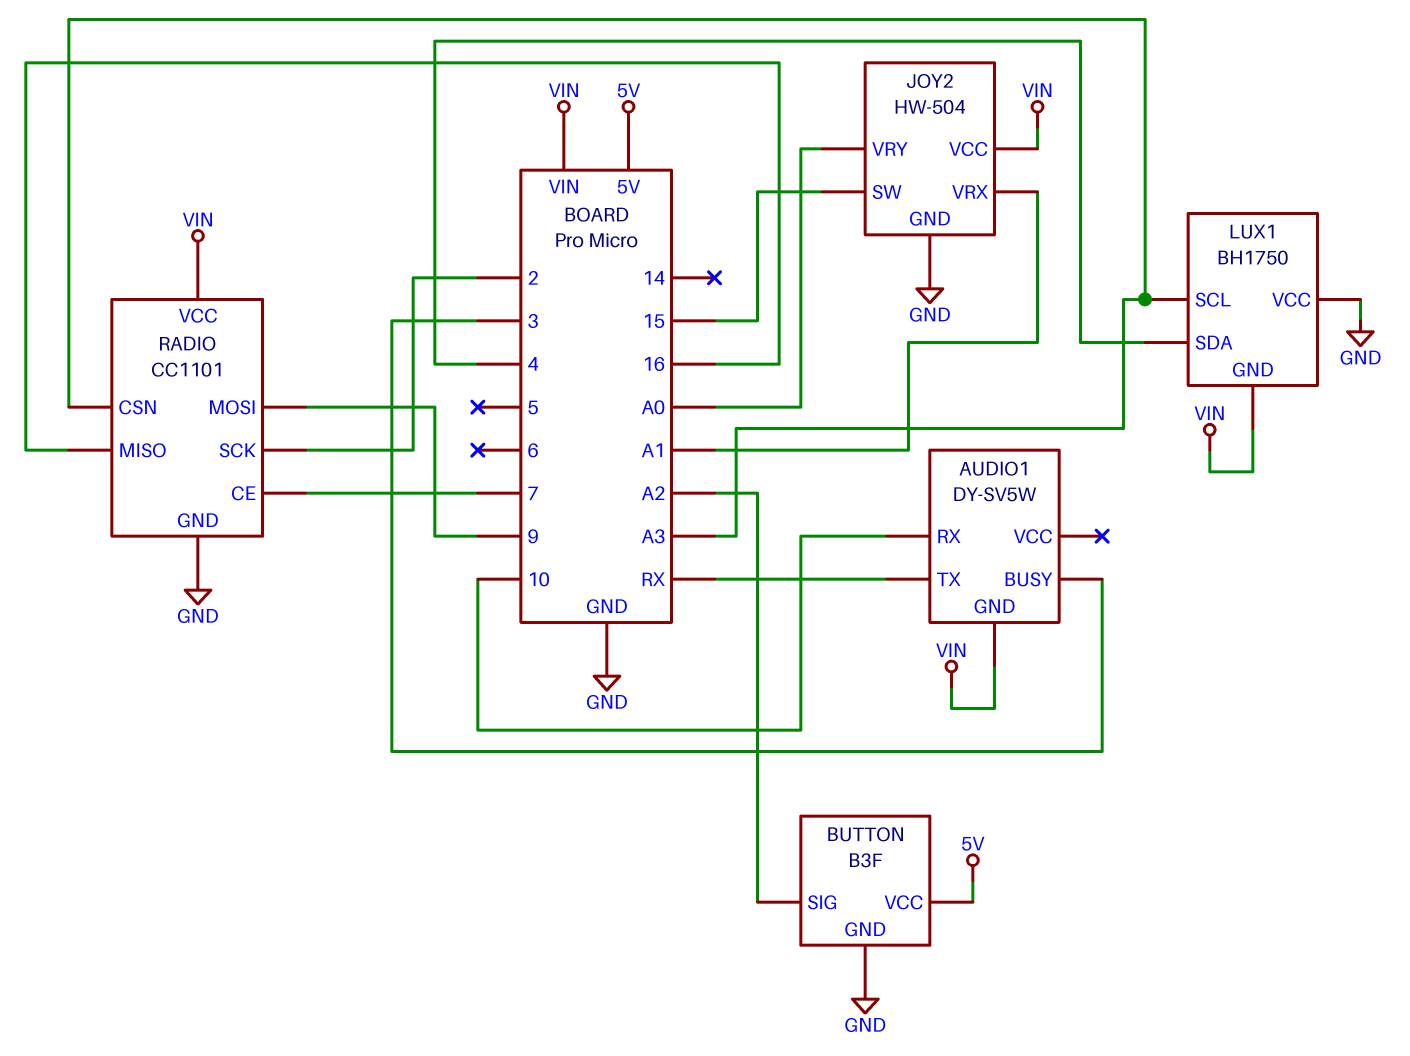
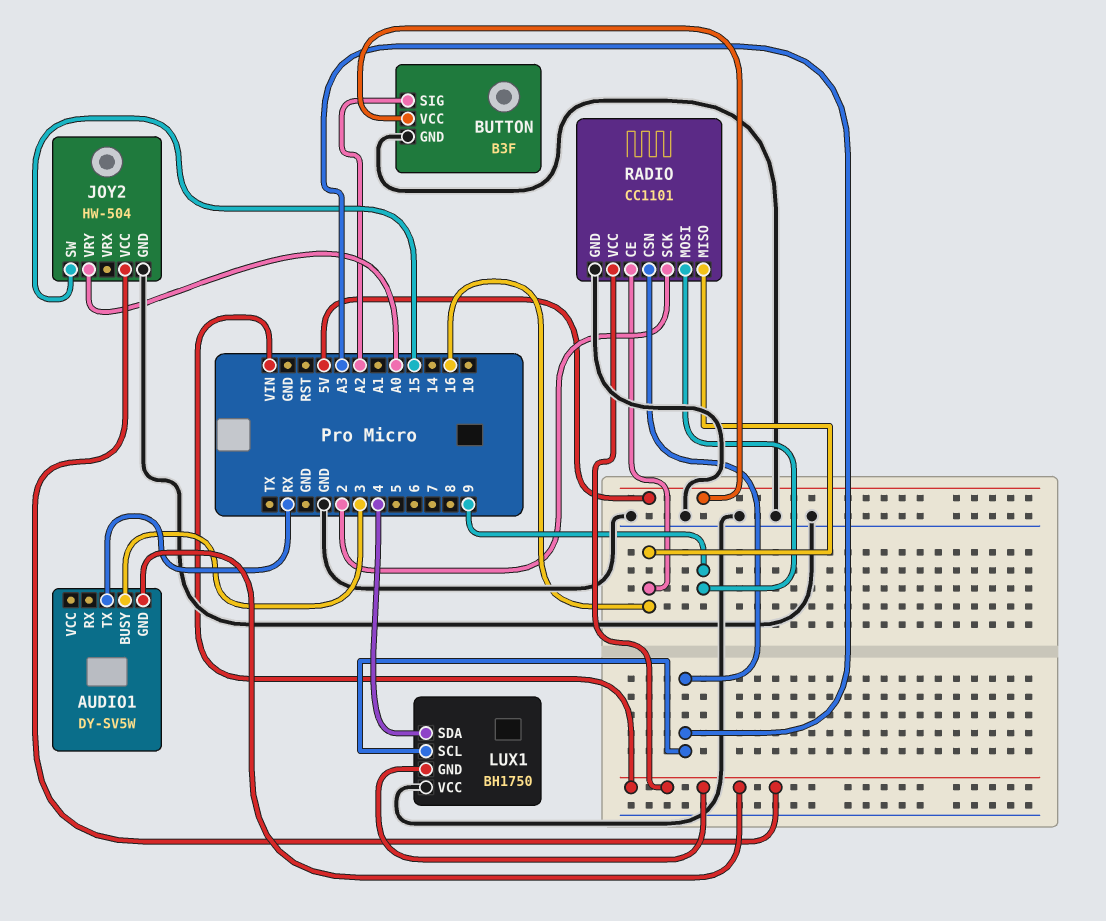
AUDIO1 pin RX: 10 -> none
JOY2 pin VRX: A1 -> none
RADIO pin CE: 7 -> 16

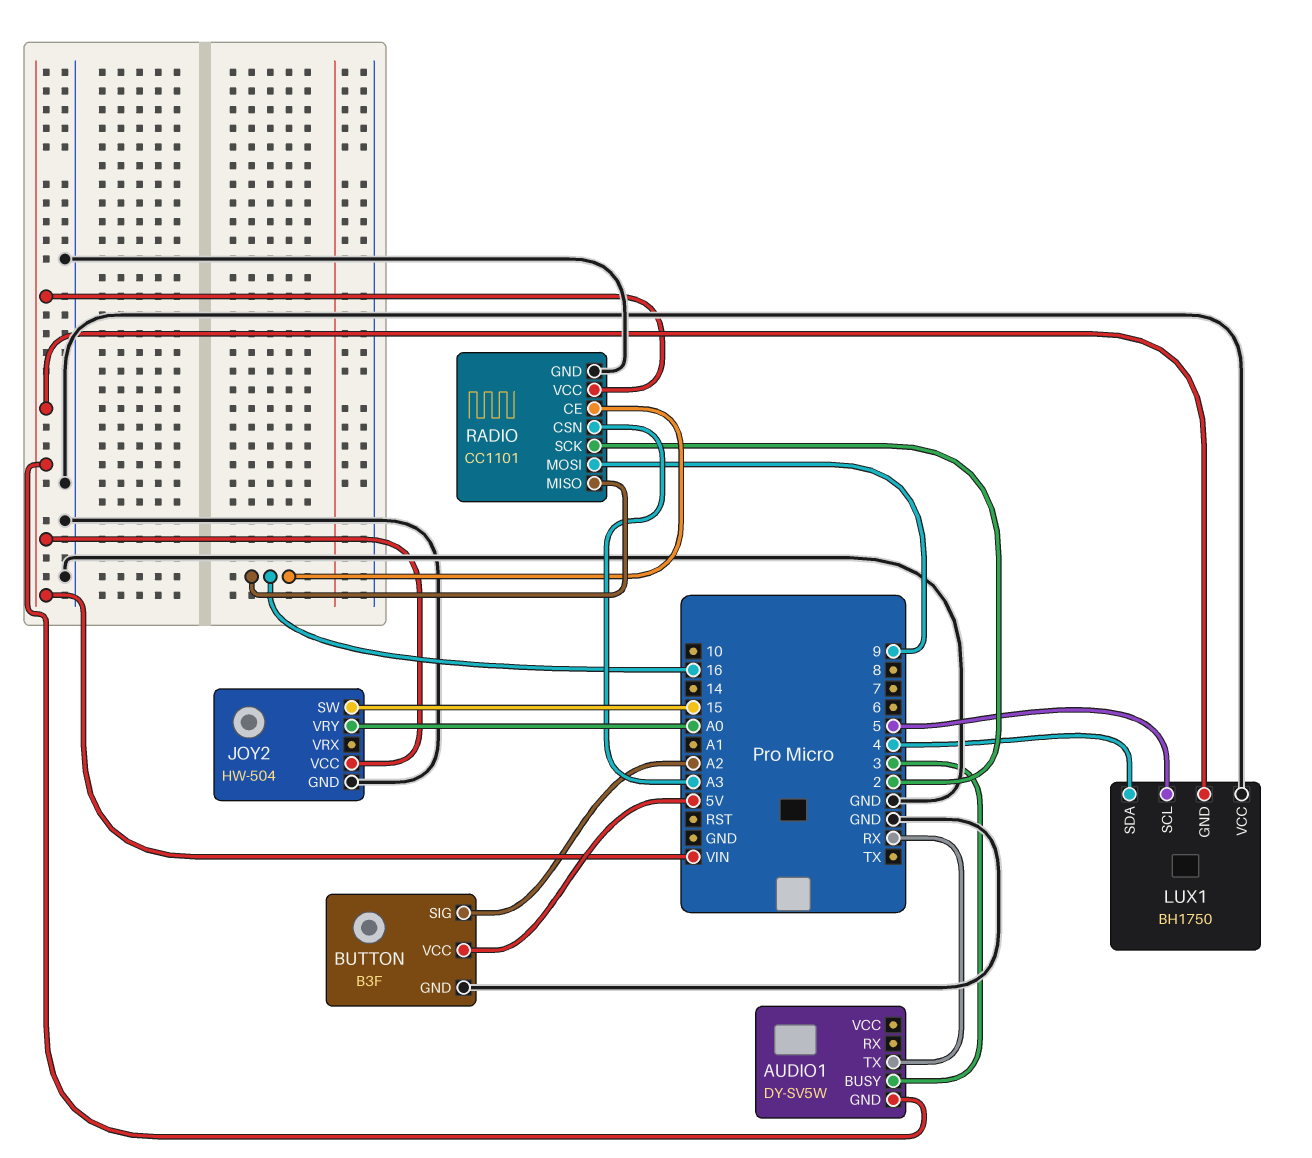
LUX1 pin SCL: A3 -> 5

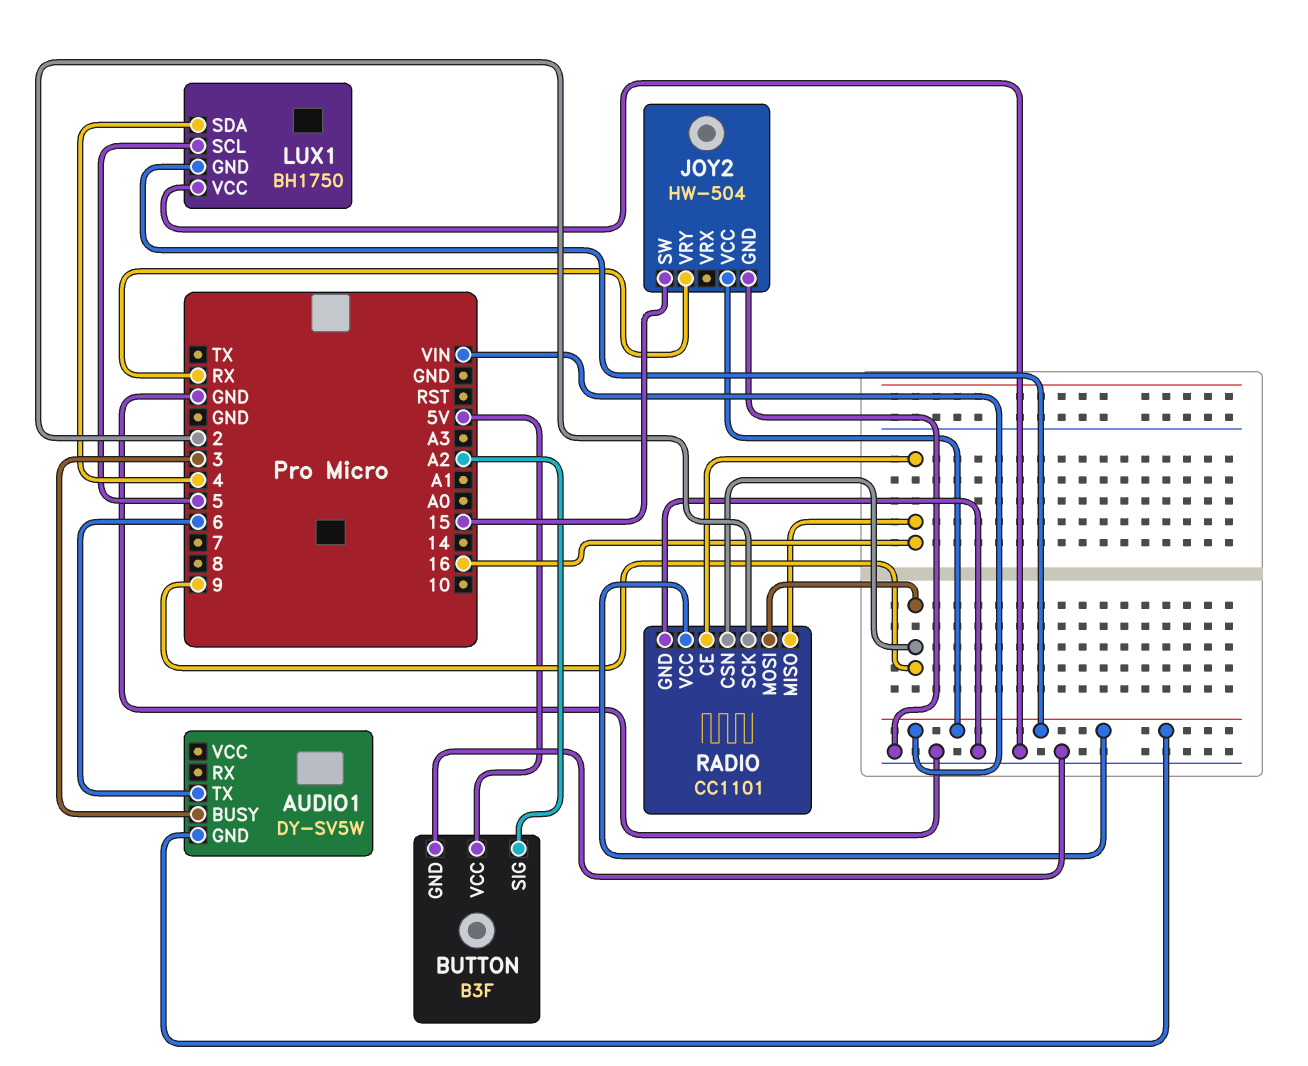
AUDIO1 pin TX: RX -> 6
JOY2 pin VRY: A0 -> RX
RADIO pin CSN: A3 -> 9

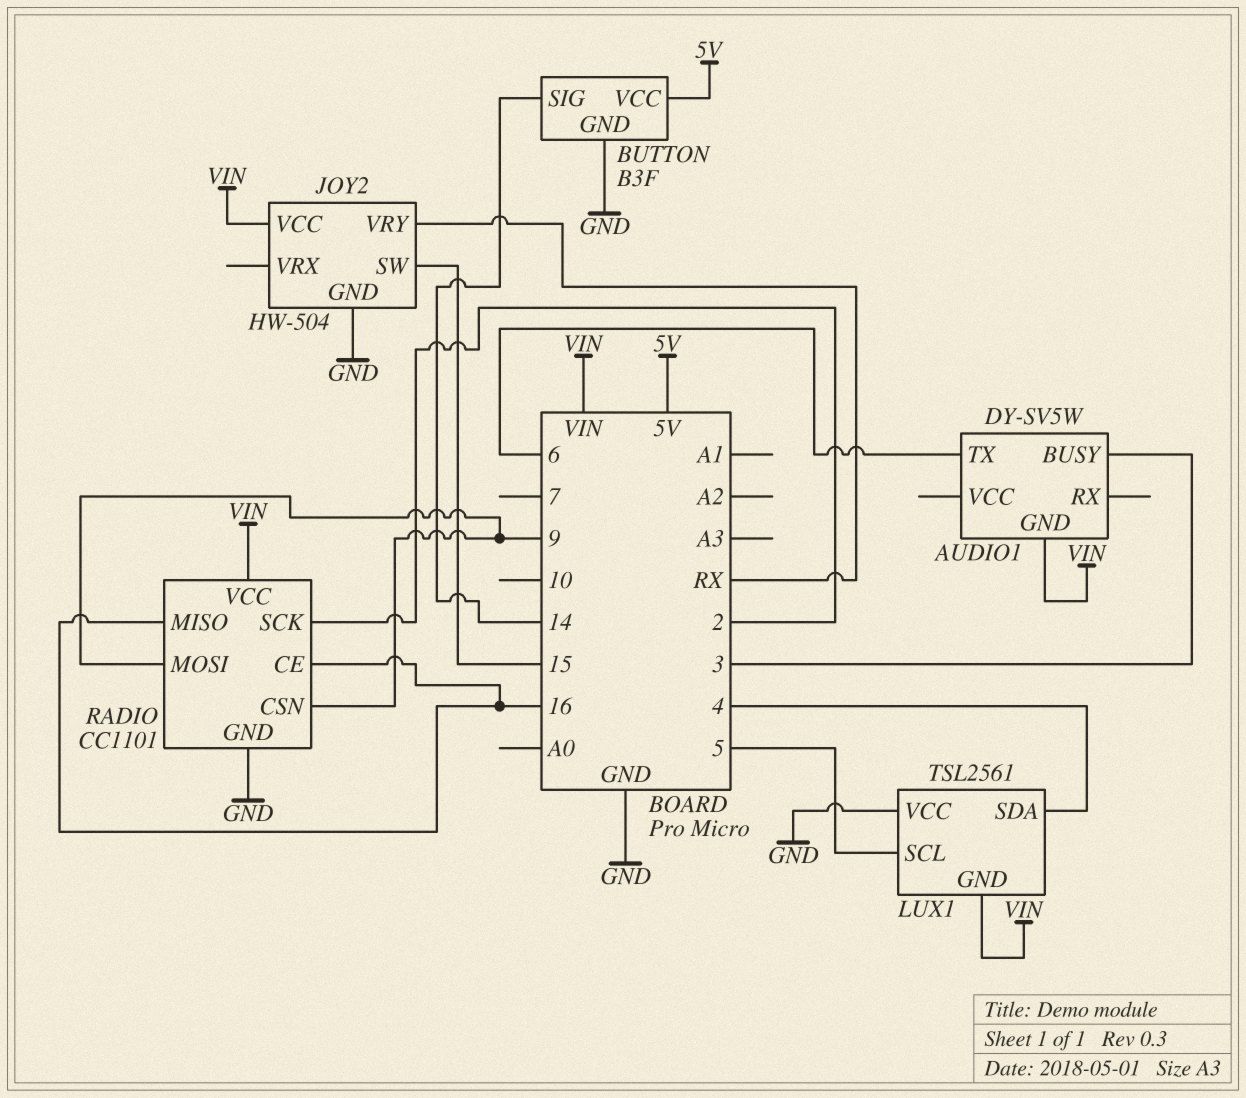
BUTTON pin SIG: A2 -> 14
LUX1: BH1750 -> TSL2561

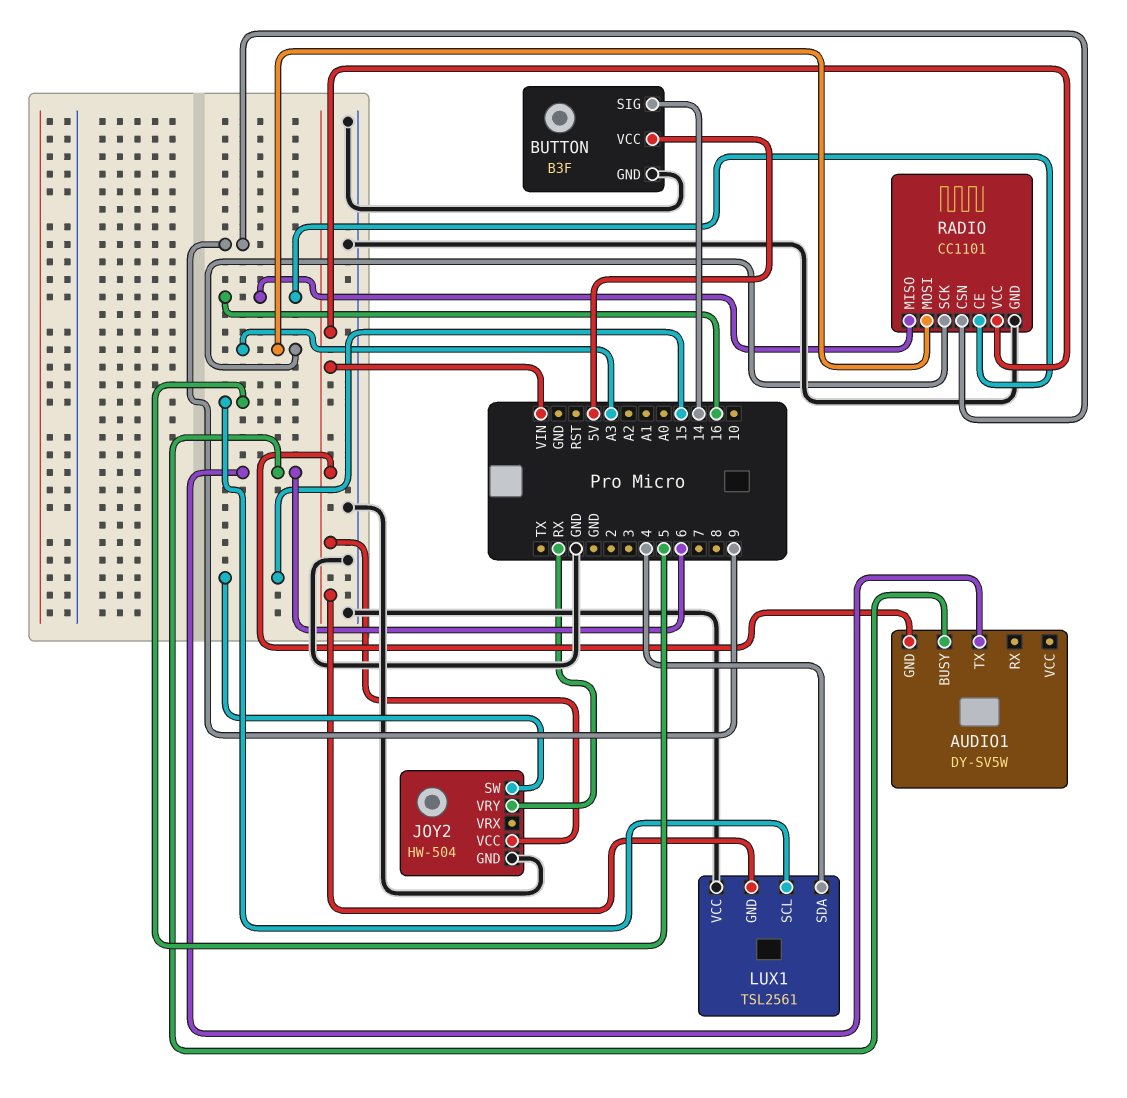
AUDIO1 pin BUSY: 3 -> 6
RADIO pin MOSI: 9 -> A3
RADIO pin SCK: 2 -> A3

